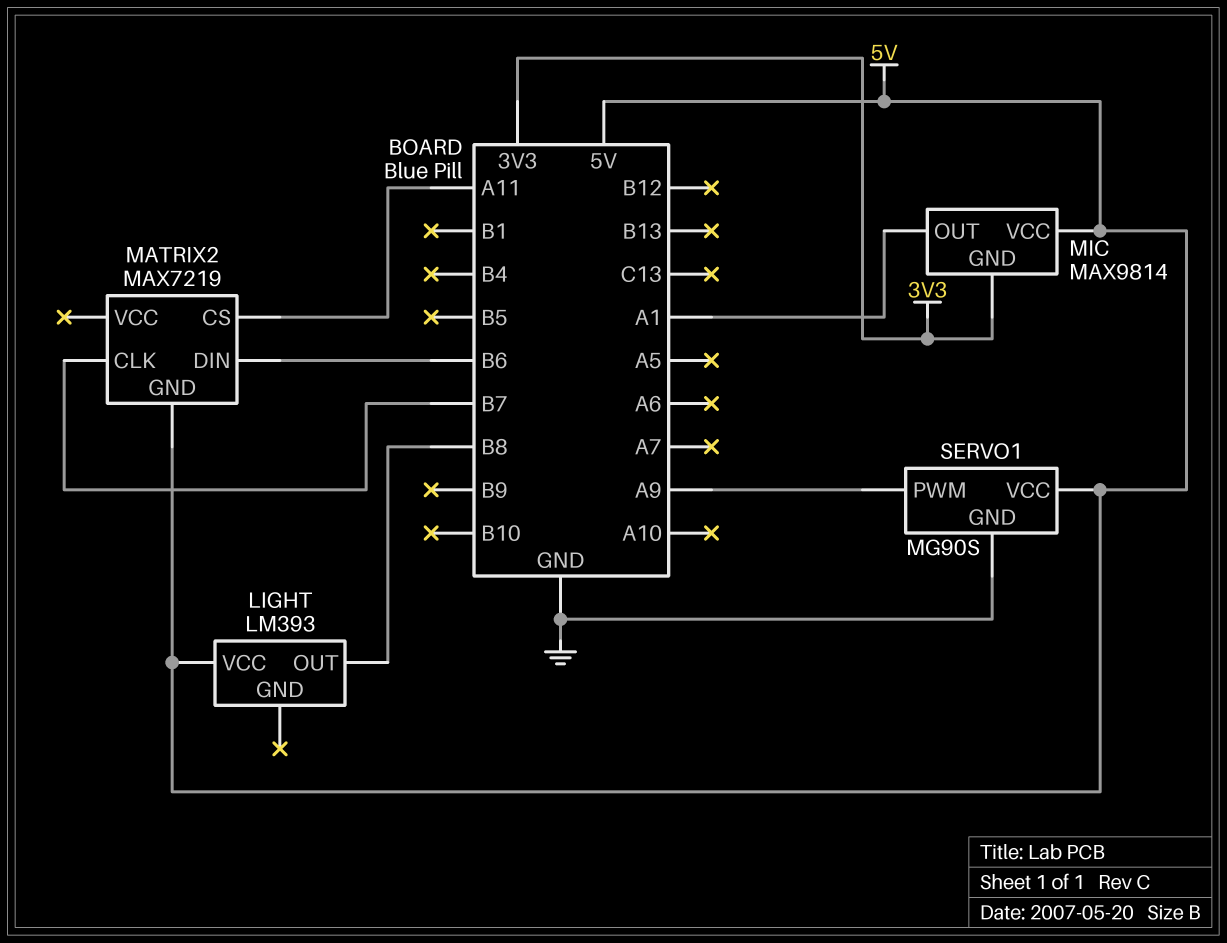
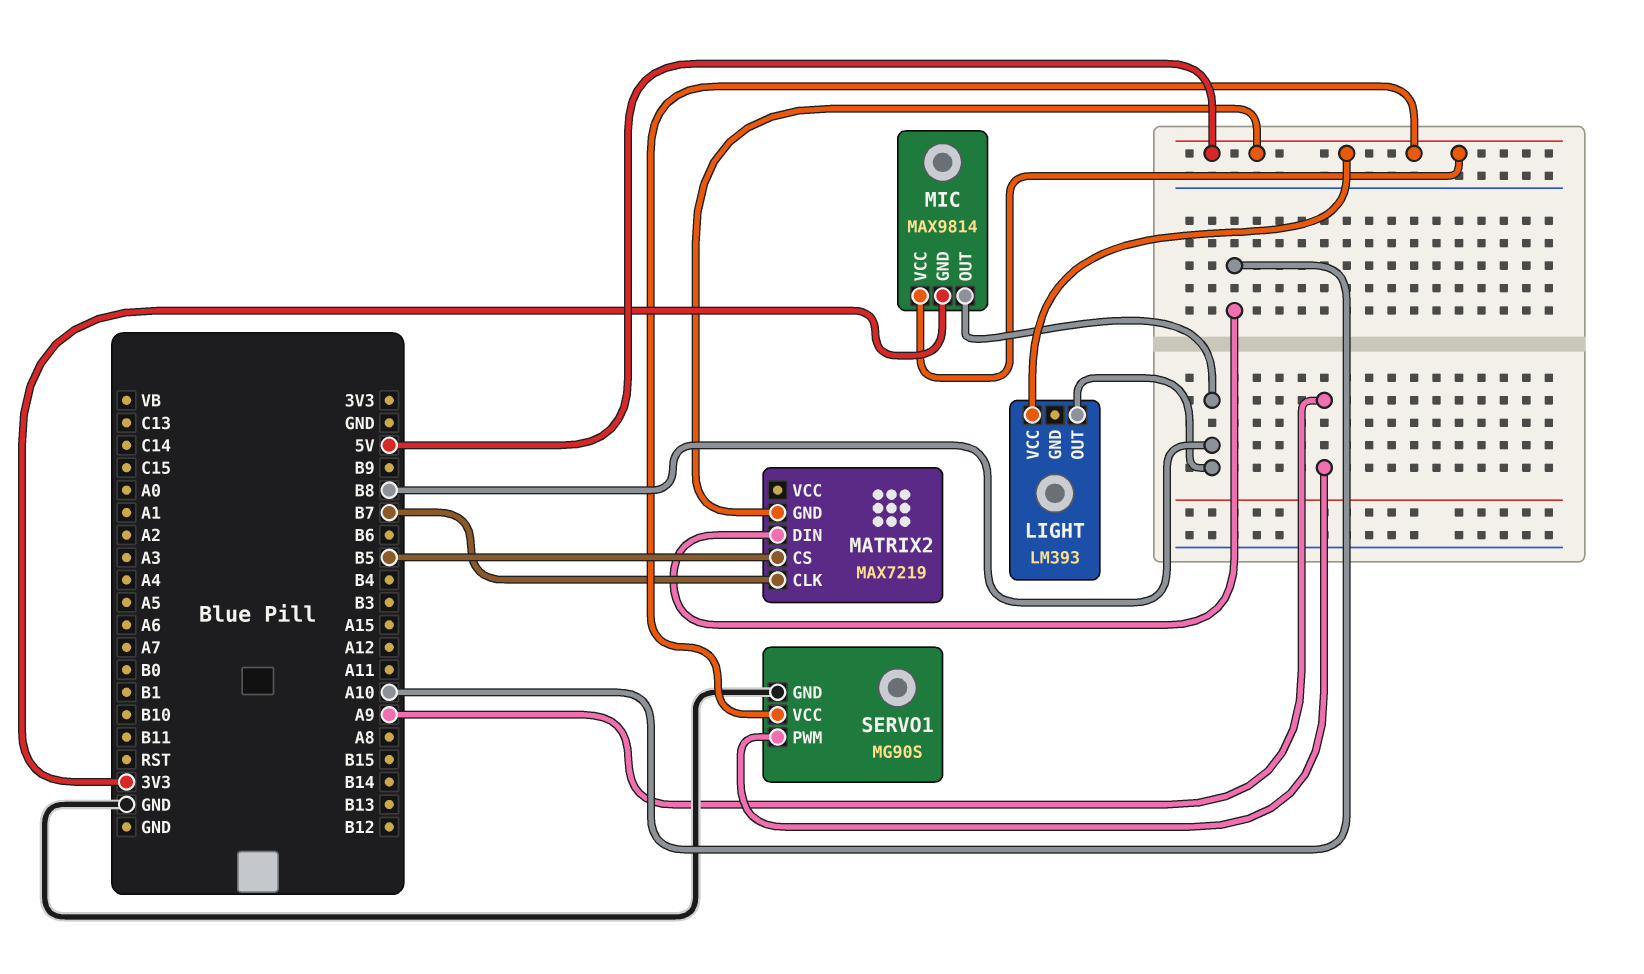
MATRIX2 pin CS: A11 -> B5
MATRIX2 pin DIN: B6 -> A10
MIC pin OUT: A1 -> B8

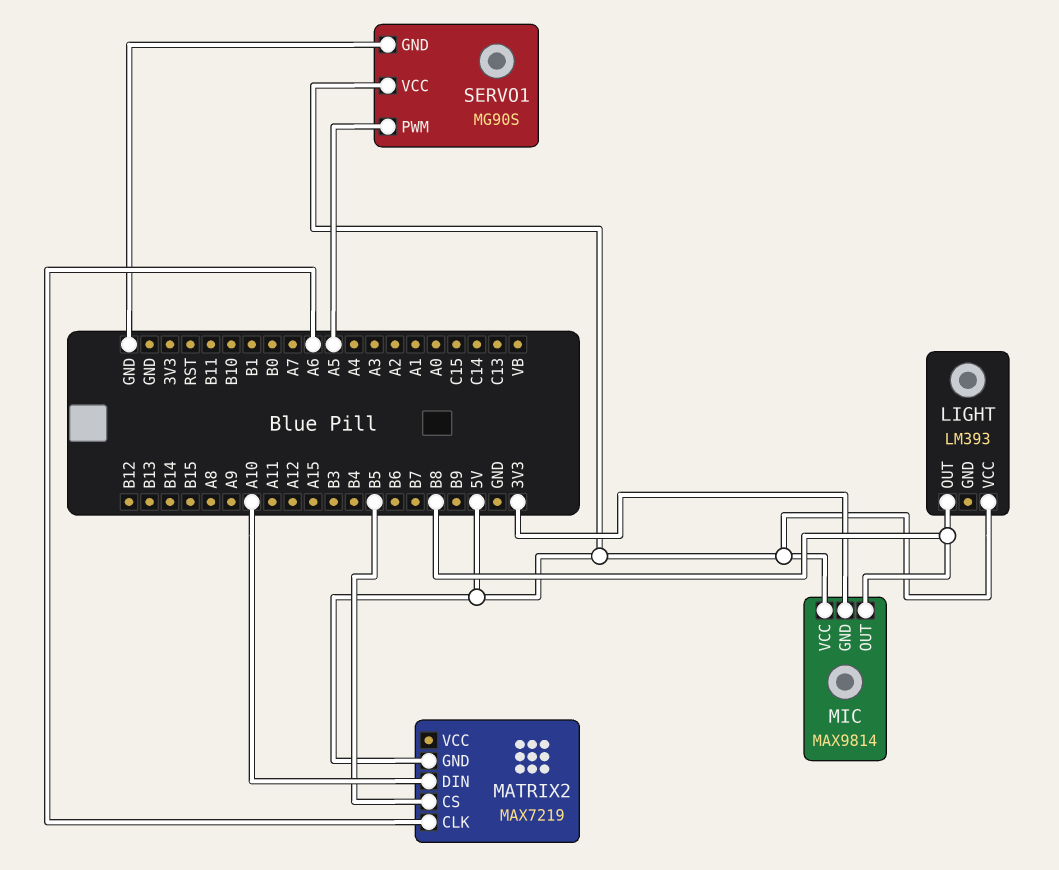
MATRIX2 pin CLK: B7 -> A6
SERVO1 pin PWM: A9 -> A5

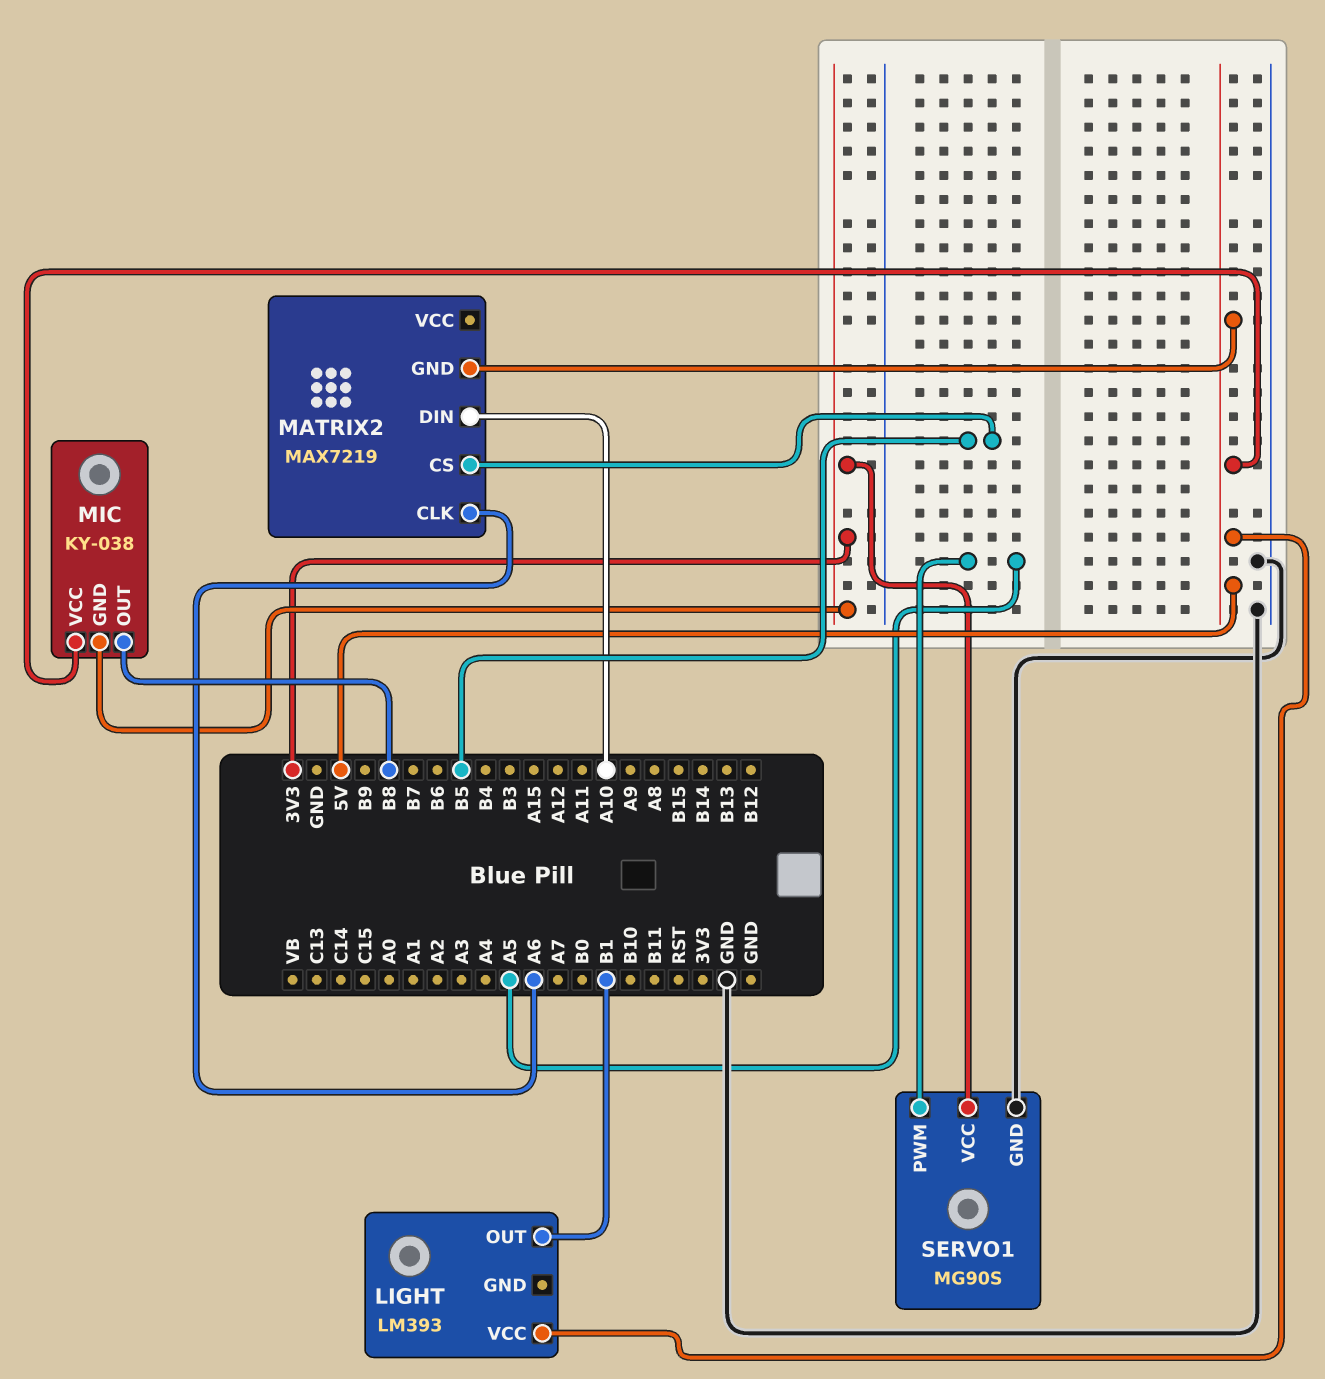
LIGHT pin OUT: B8 -> B1
MIC: MAX9814 -> KY-038
SERVO1 pin VCC: 5V -> 3V3

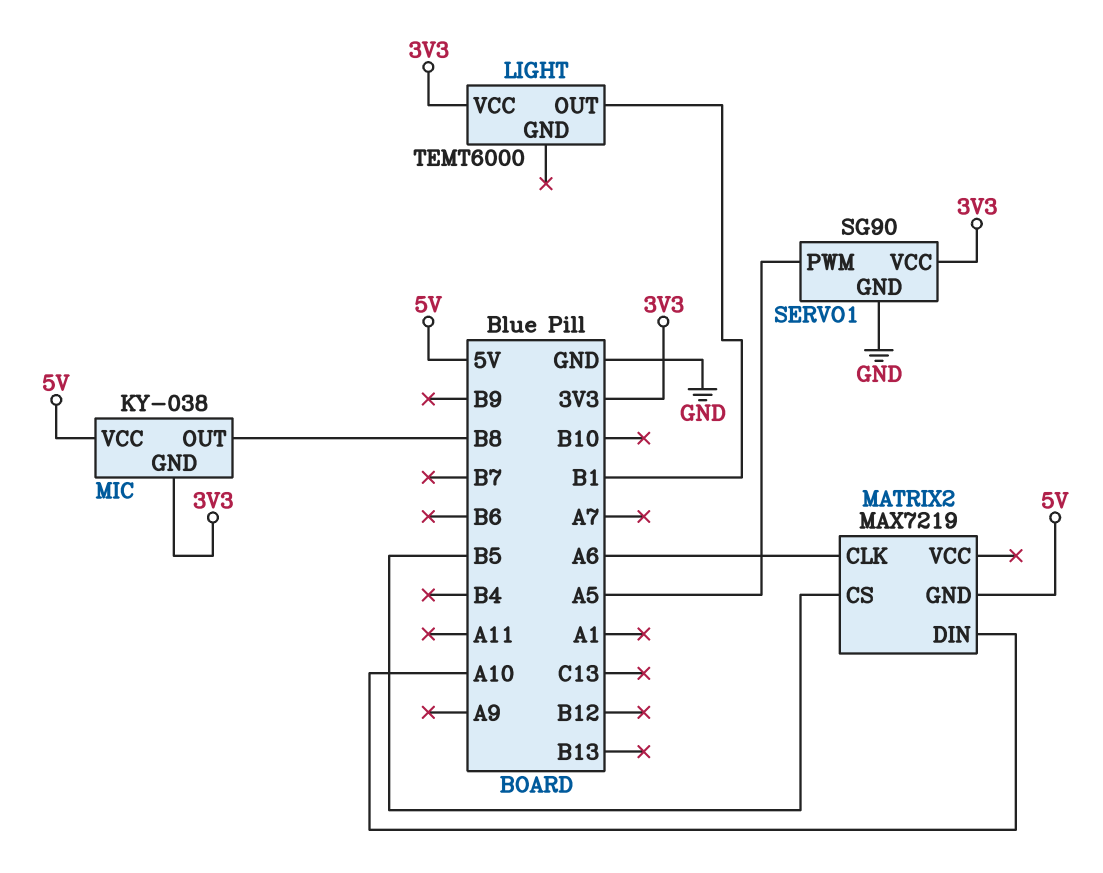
LIGHT: LM393 -> TEMT6000
LIGHT pin VCC: 5V -> 3V3
SERVO1: MG90S -> SG90

